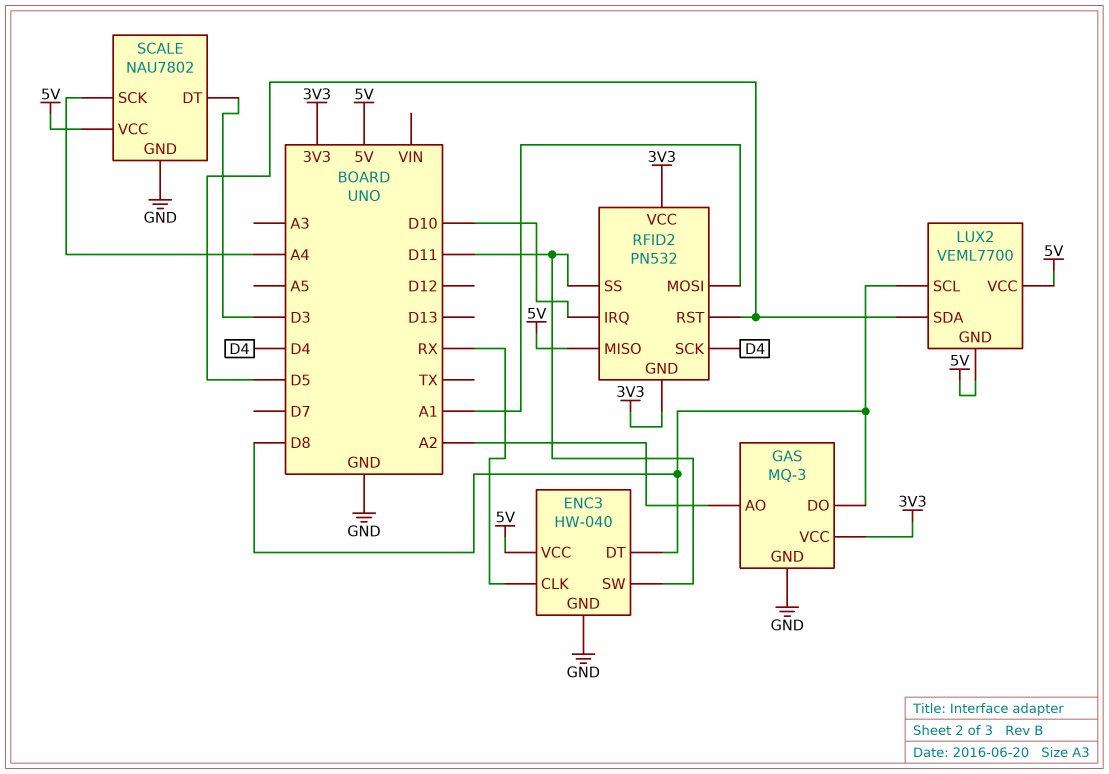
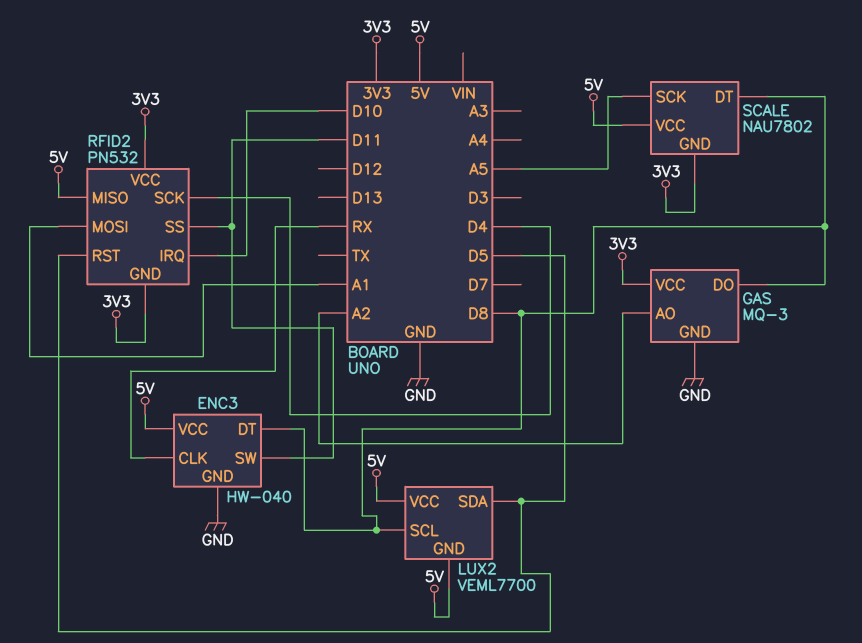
SCALE pin DT: D3 -> D8
SCALE pin GND: GND -> 3V3
SCALE pin SCK: A4 -> A5

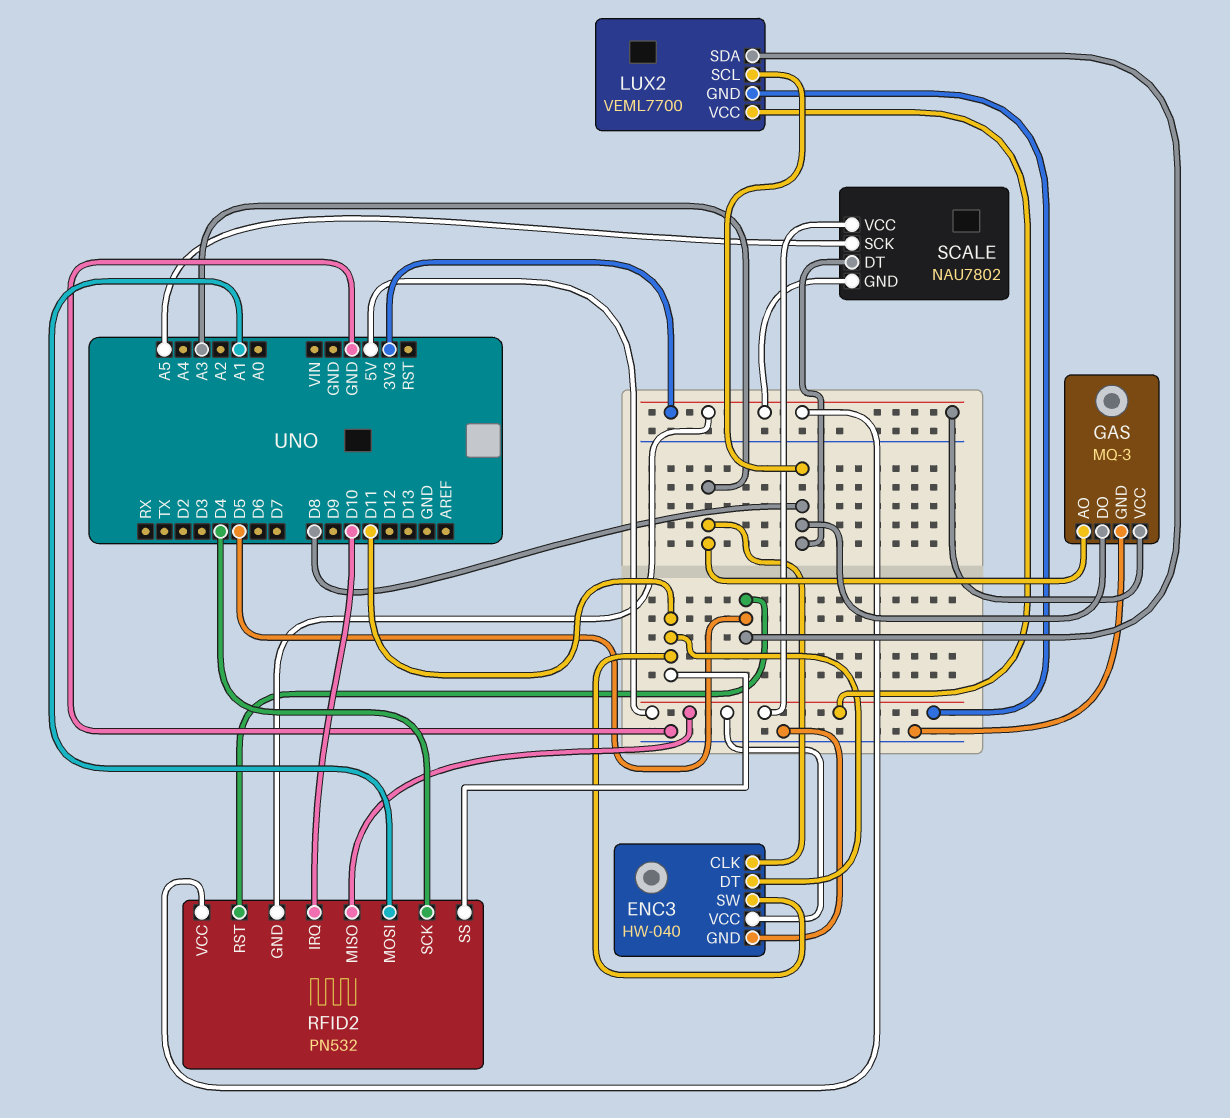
ENC3 pin CLK: RX -> A3
ENC3 pin DT: D8 -> D11
GAS pin AO: A2 -> A3

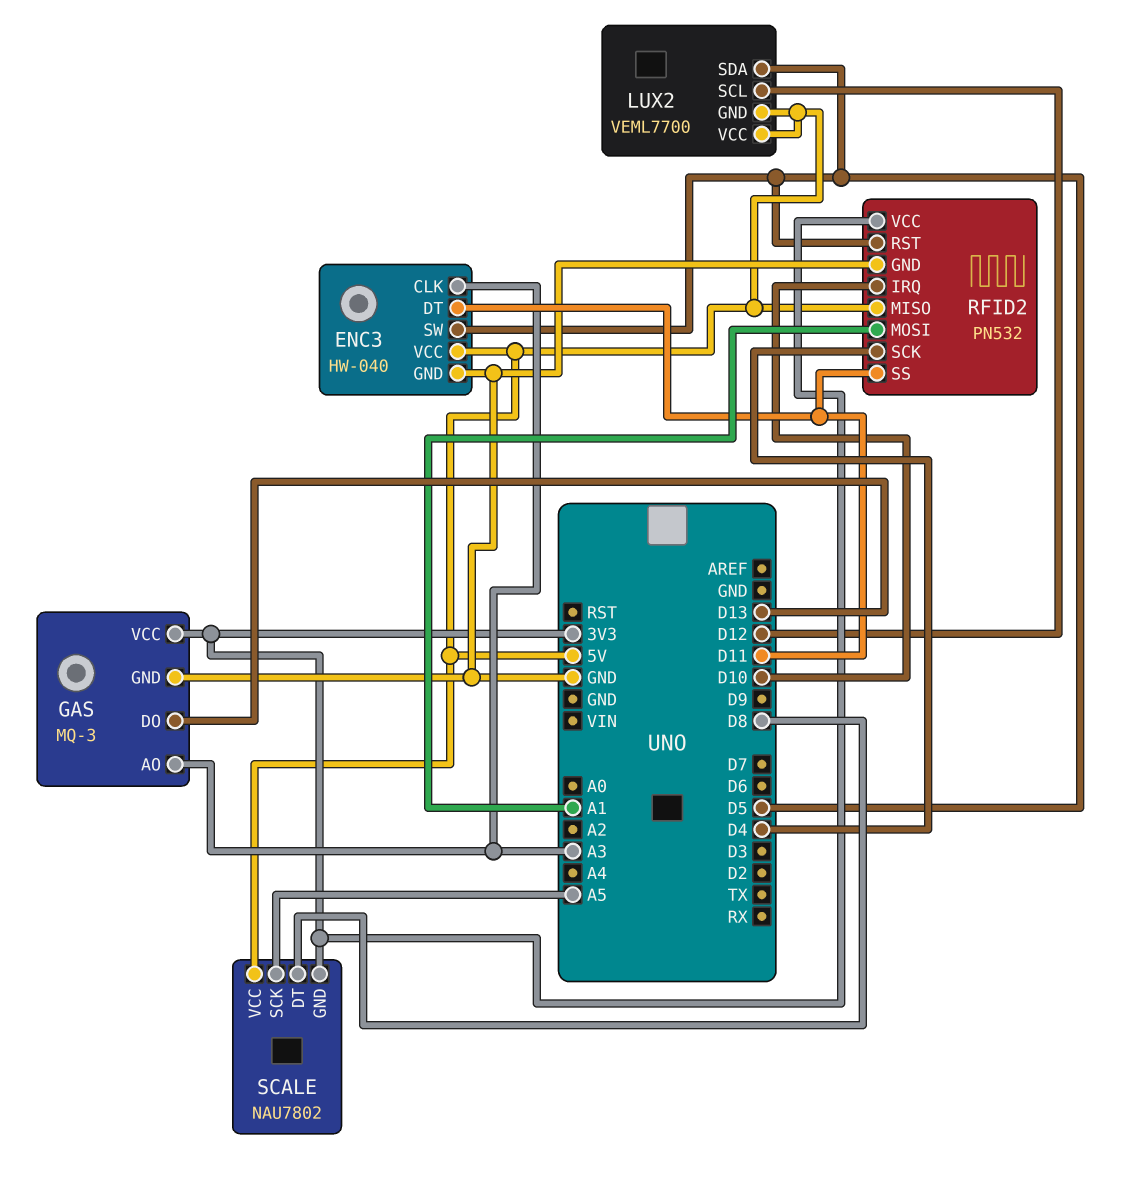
ENC3 pin SW: D11 -> D5
GAS pin DO: D8 -> D13
LUX2 pin SCL: D8 -> D12
RFID2 pin GND: 3V3 -> GND

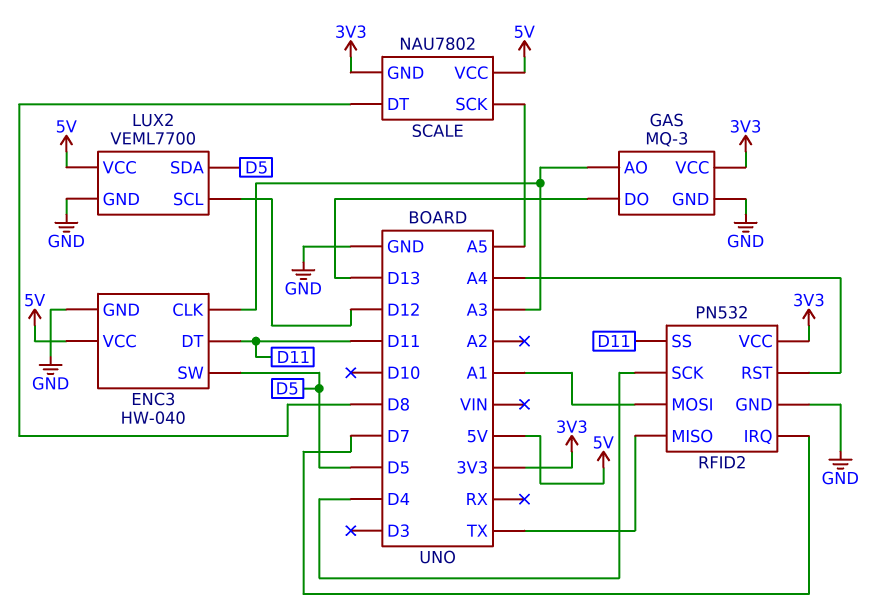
LUX2 pin GND: 5V -> GND
RFID2 pin IRQ: D10 -> D7
RFID2 pin MISO: 5V -> TX
RFID2 pin RST: D5 -> A4

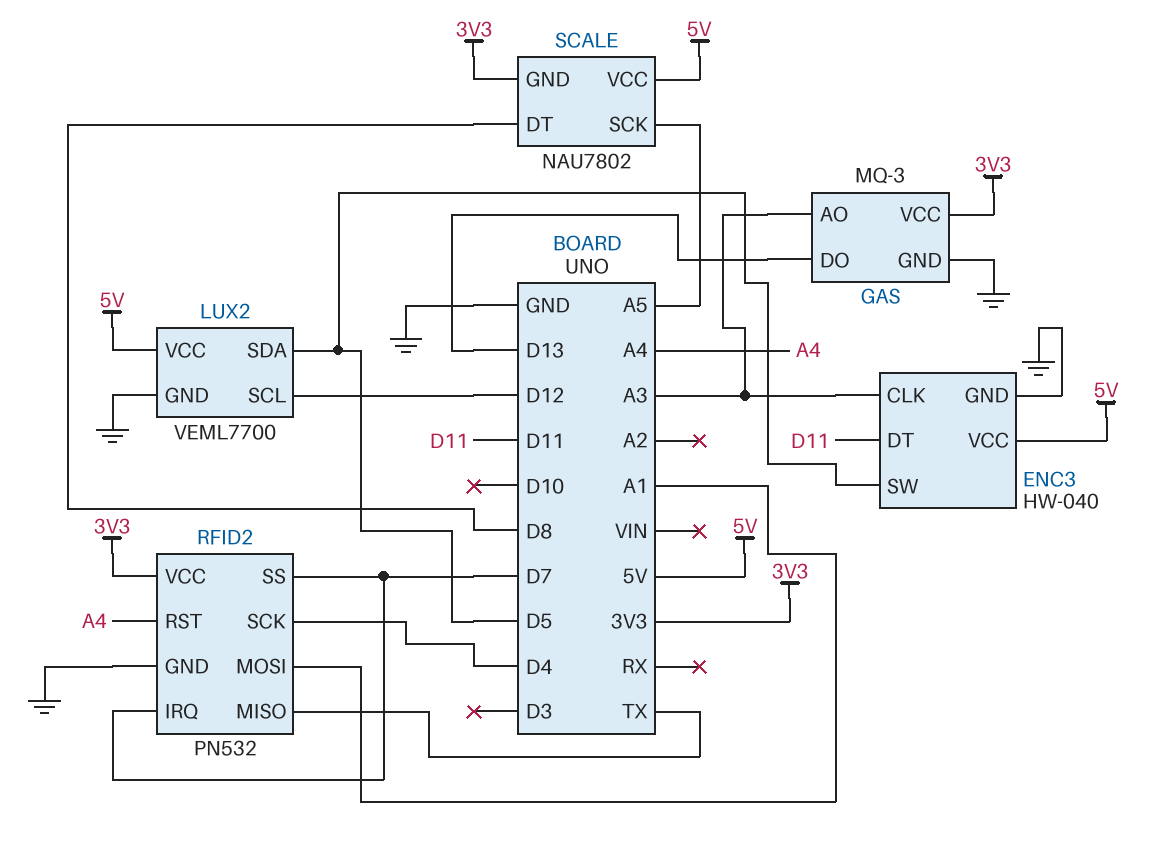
RFID2 pin SS: D11 -> D7

